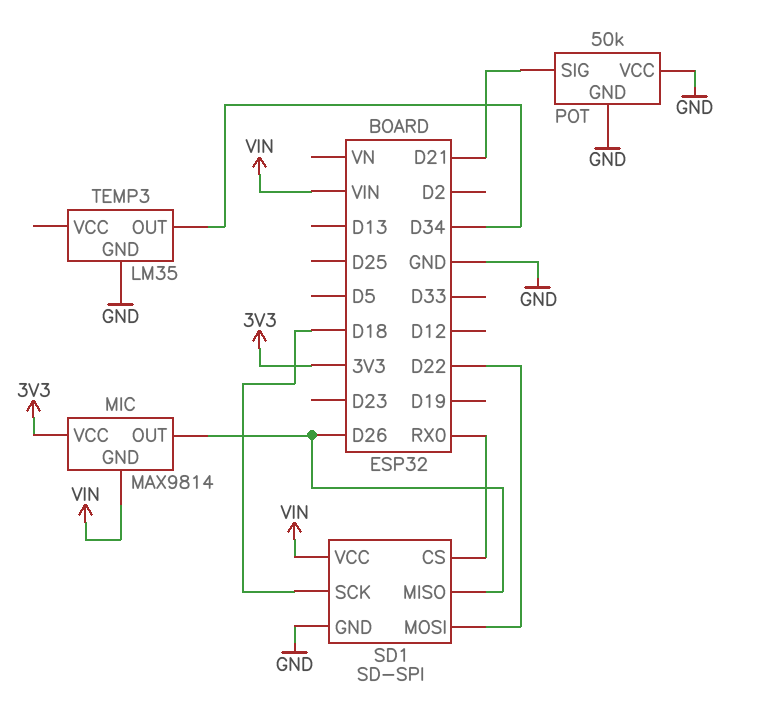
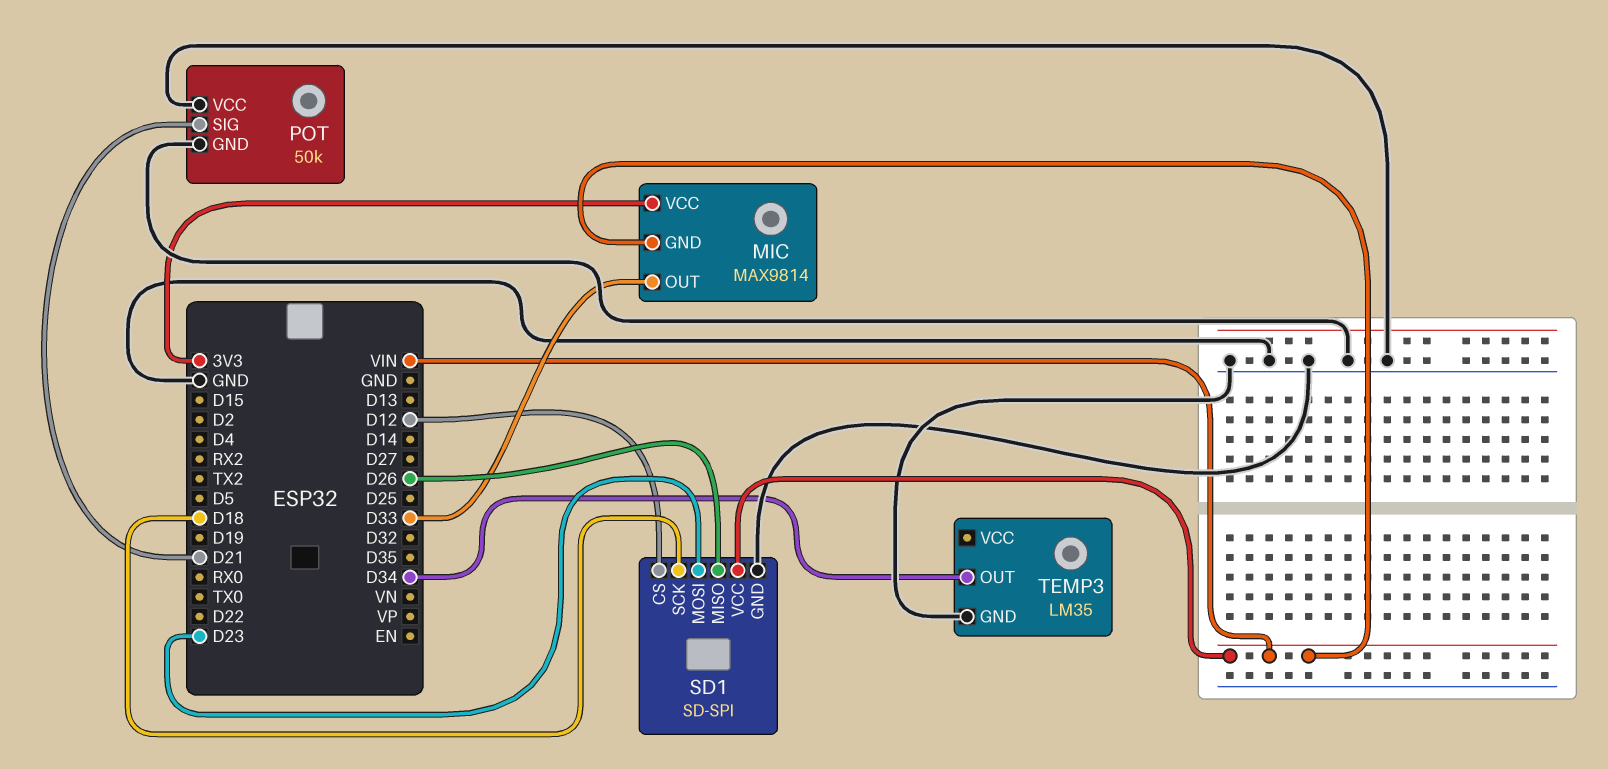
MIC pin OUT: D26 -> D33
SD1 pin CS: RX0 -> D12
SD1 pin MOSI: D22 -> D23

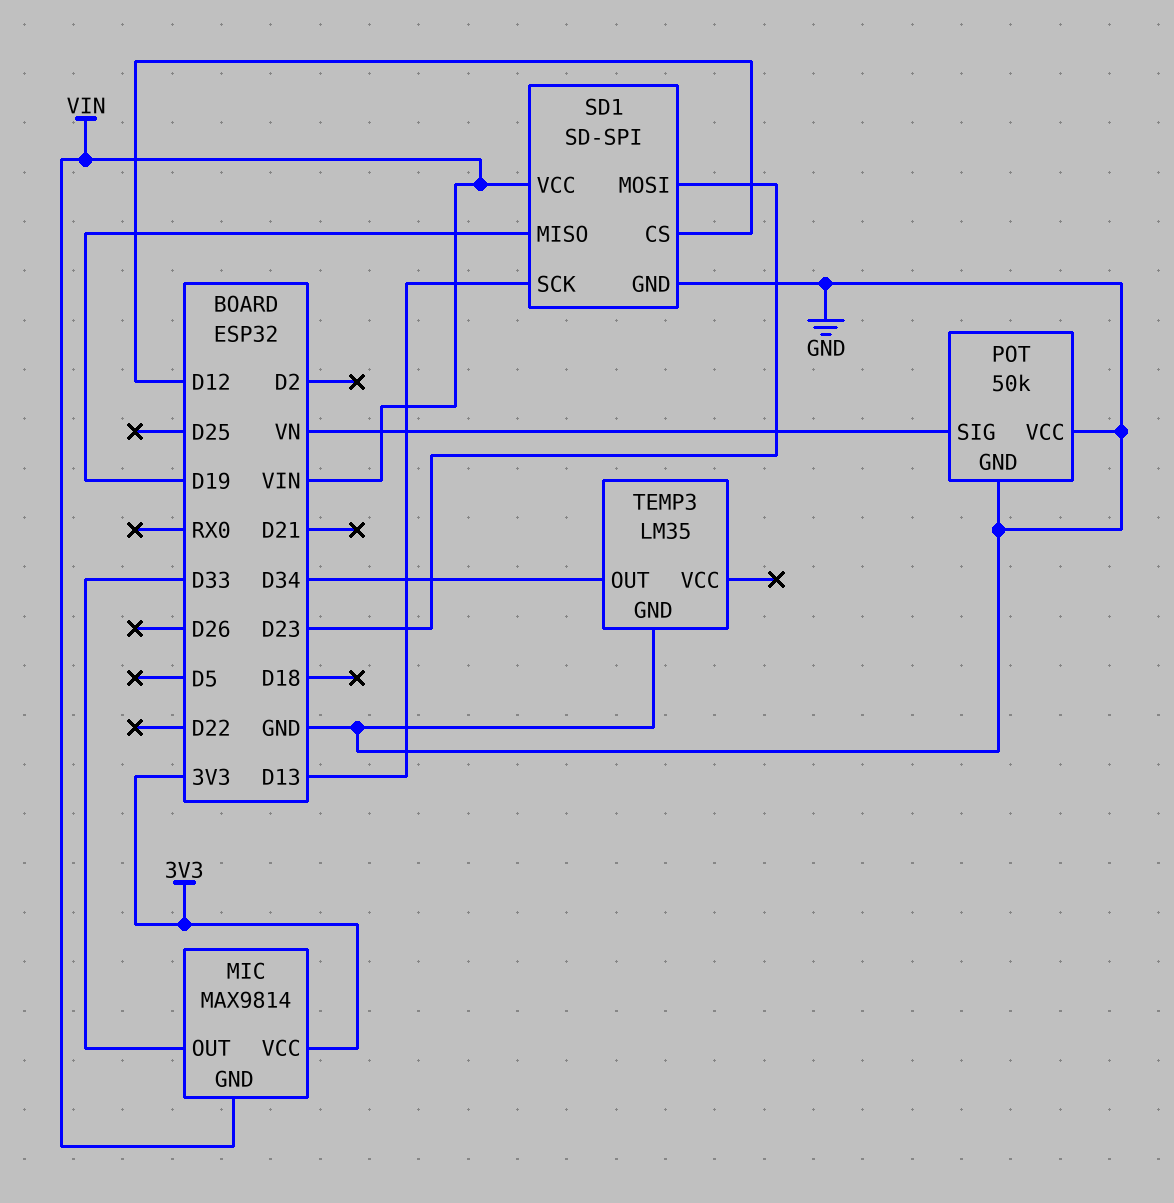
POT pin SIG: D21 -> VN
SD1 pin MISO: D26 -> D19
SD1 pin SCK: D18 -> D13

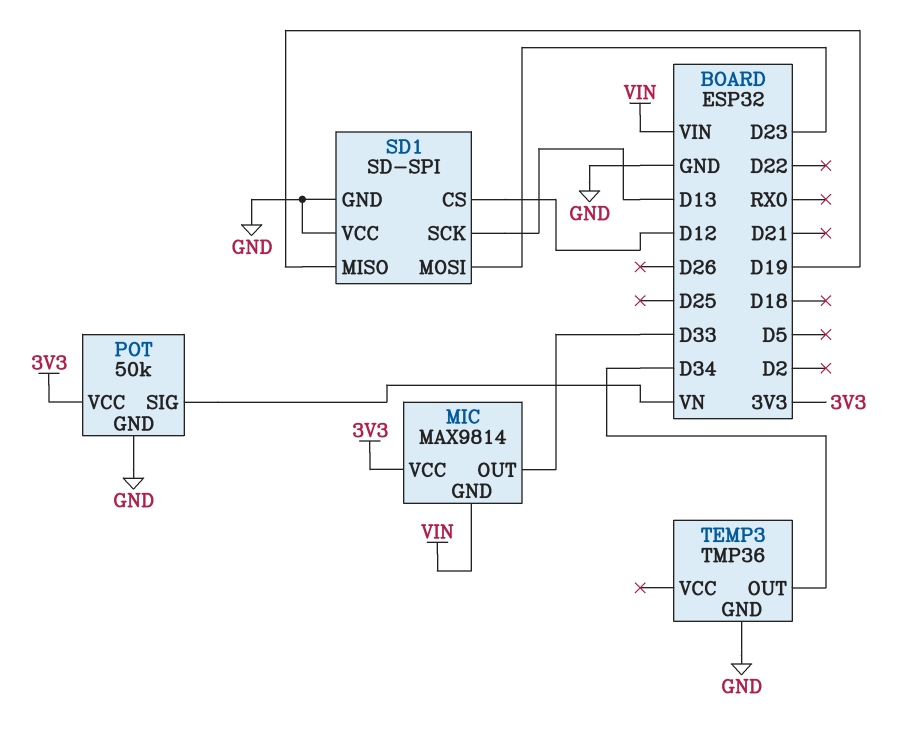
POT pin VCC: GND -> 3V3
SD1 pin VCC: VIN -> GND
TEMP3: LM35 -> TMP36

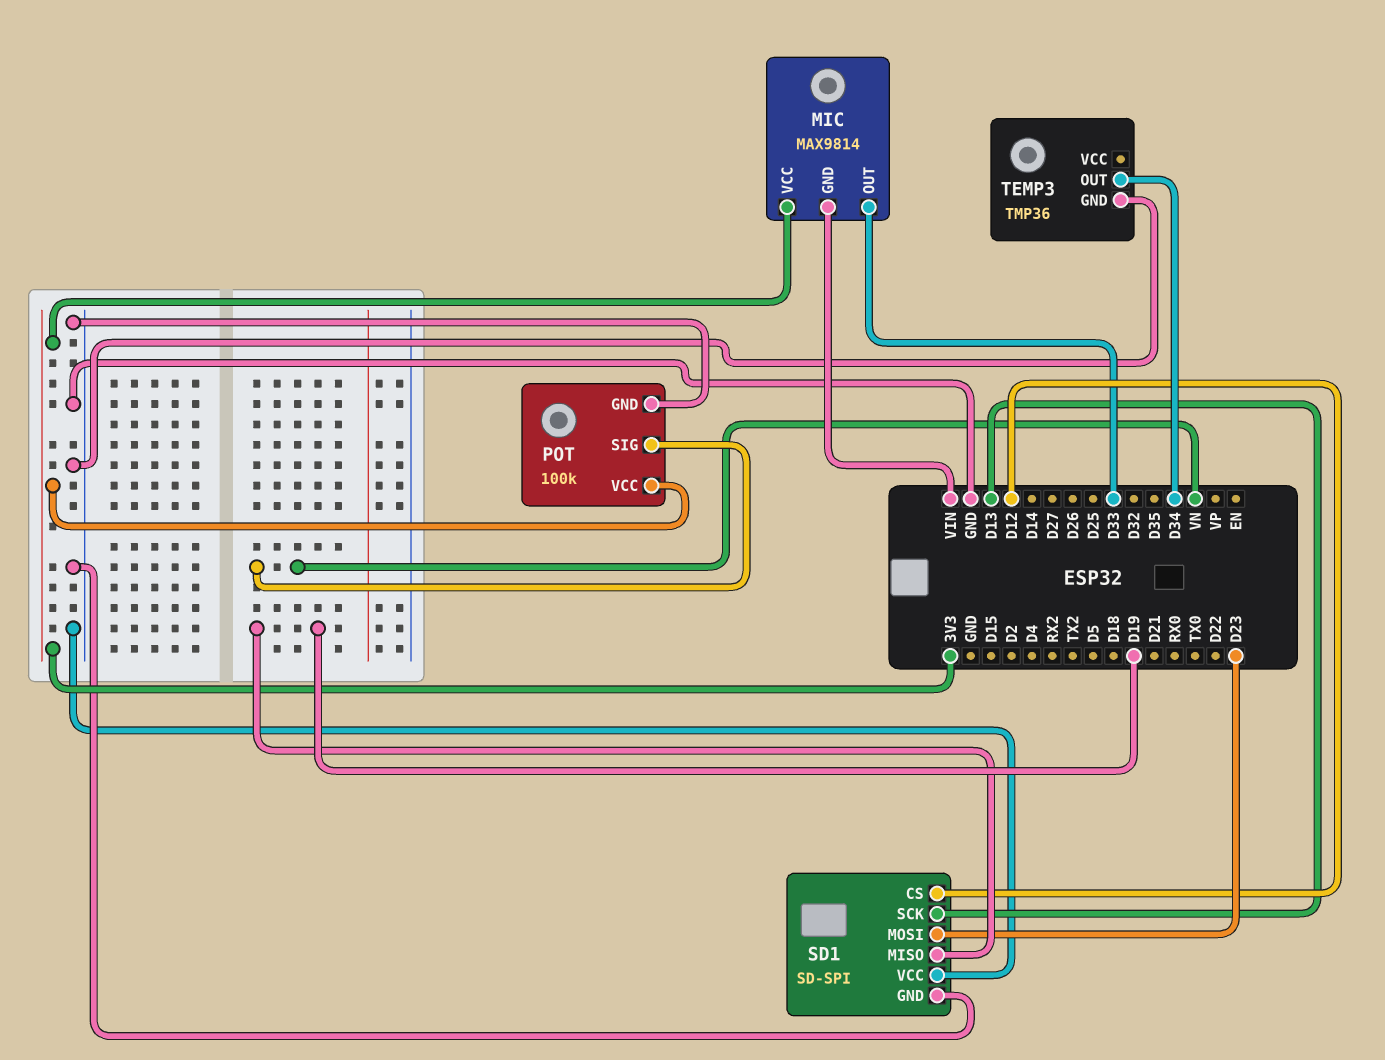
POT: 50k -> 100k

